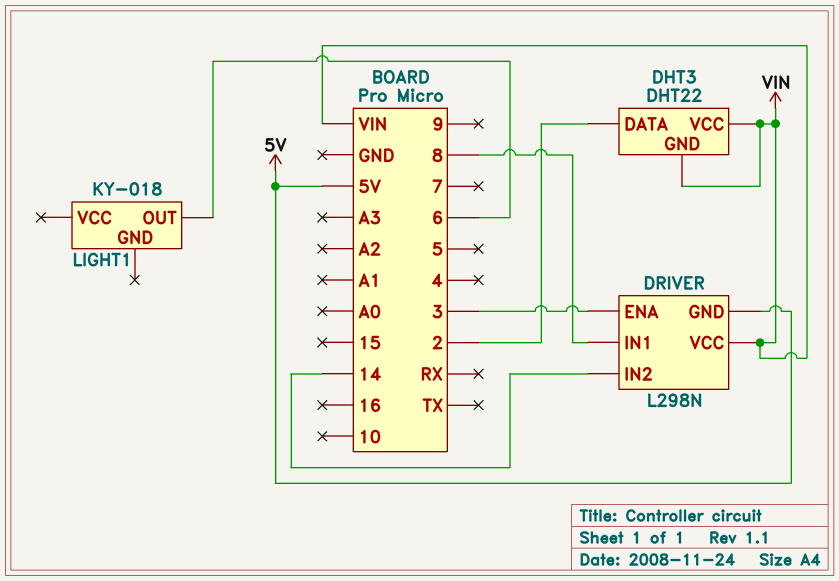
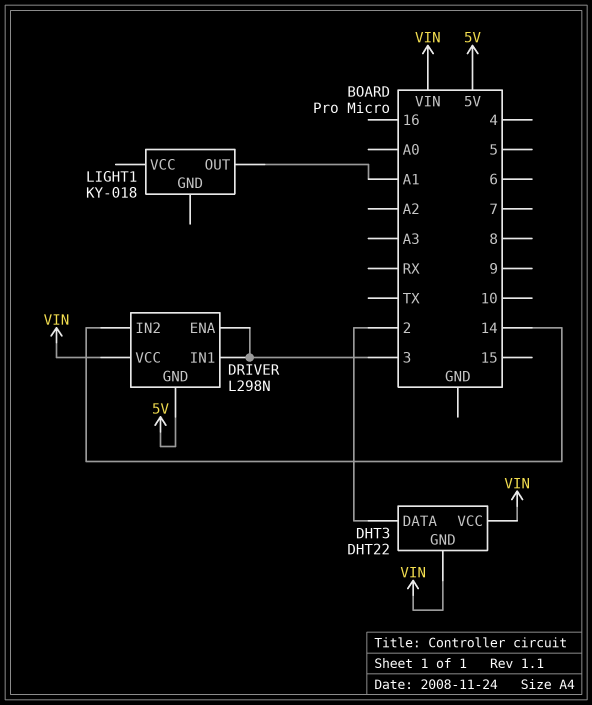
DRIVER pin IN1: 8 -> 3
LIGHT1 pin OUT: 6 -> A1

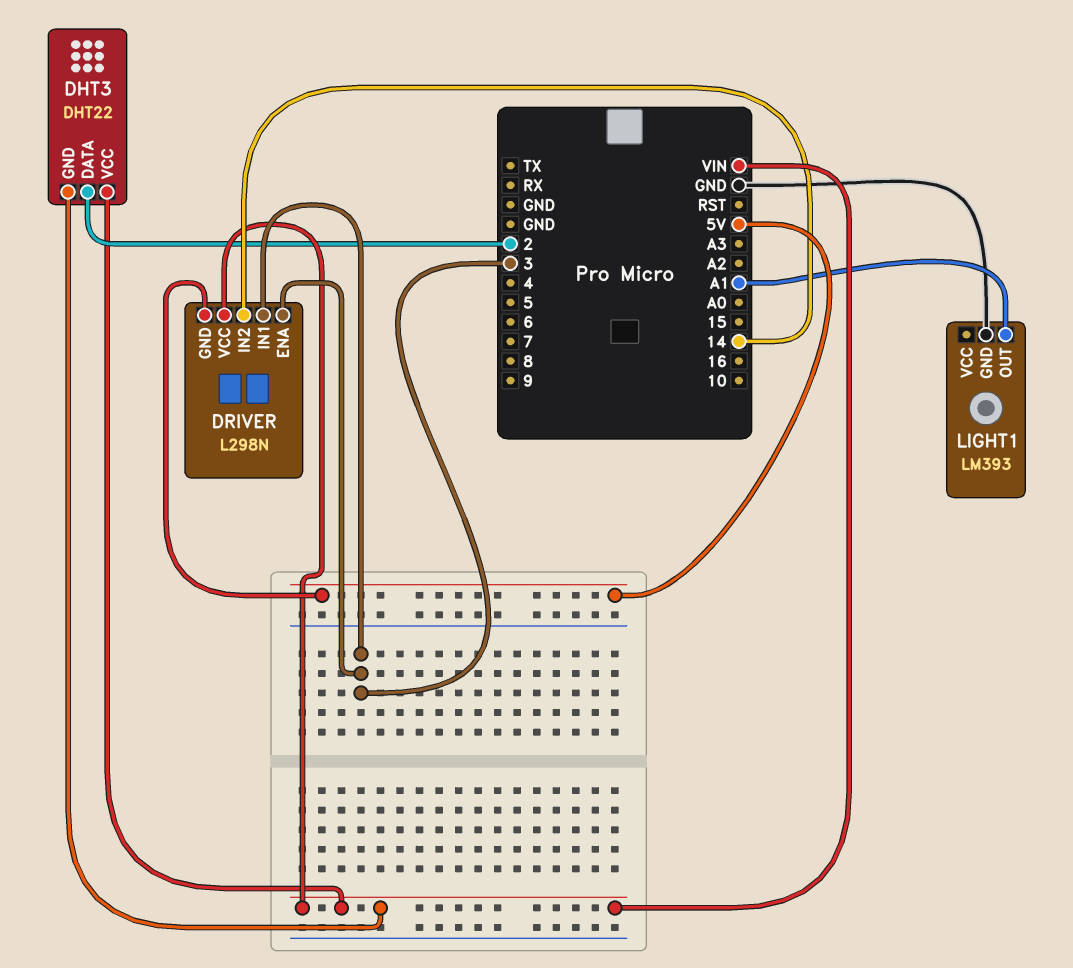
LIGHT1: KY-018 -> LM393
LIGHT1 pin GND: none -> GND

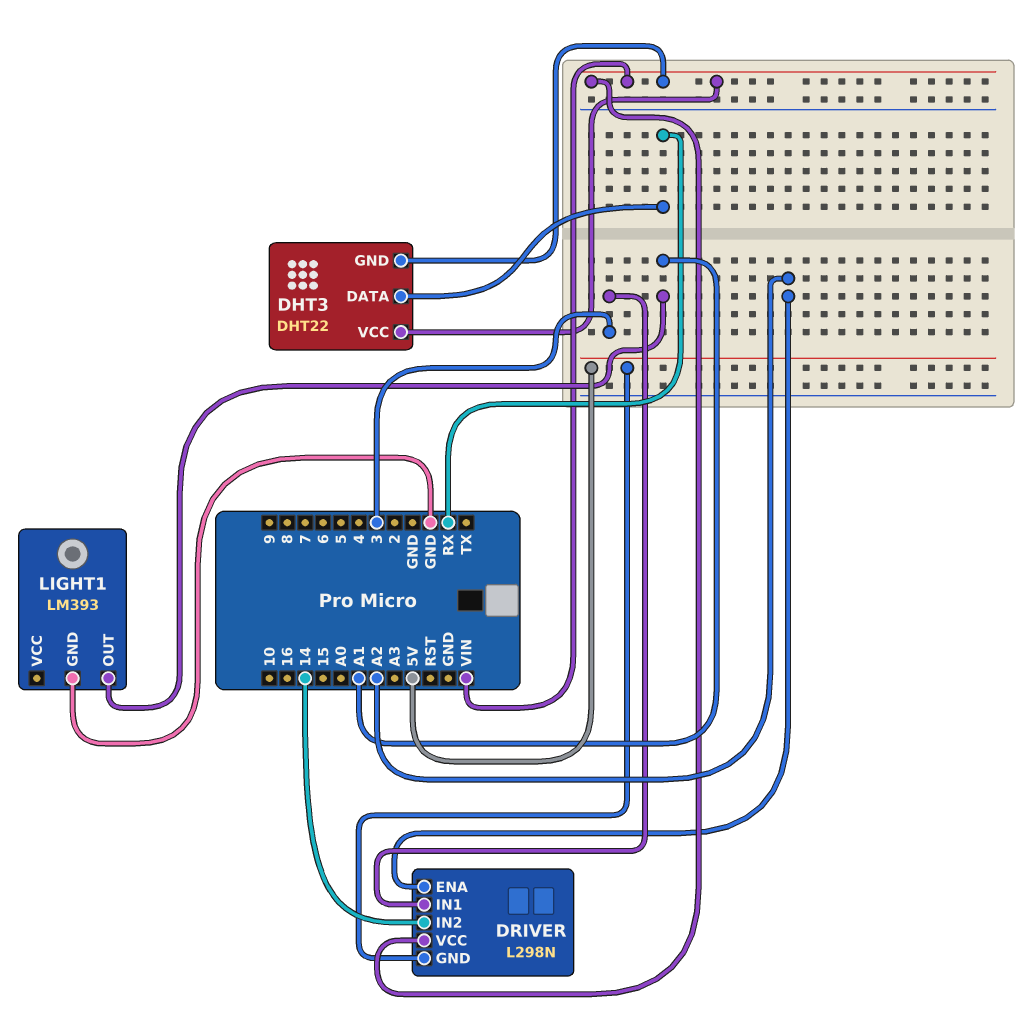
DHT3 pin DATA: 2 -> RX
DRIVER pin ENA: 3 -> A2

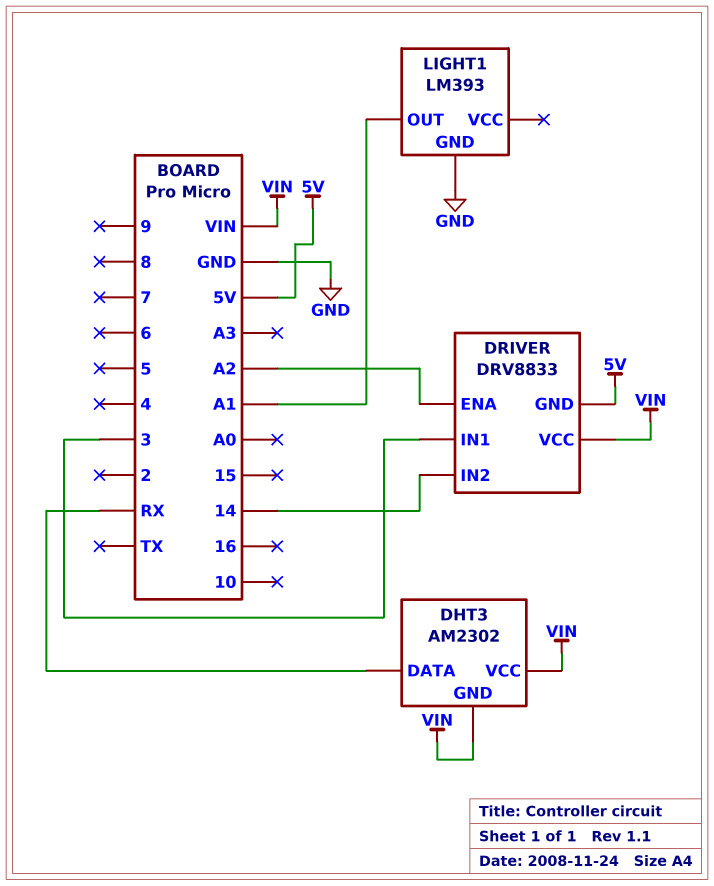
DHT3: DHT22 -> AM2302
DRIVER: L298N -> DRV8833

